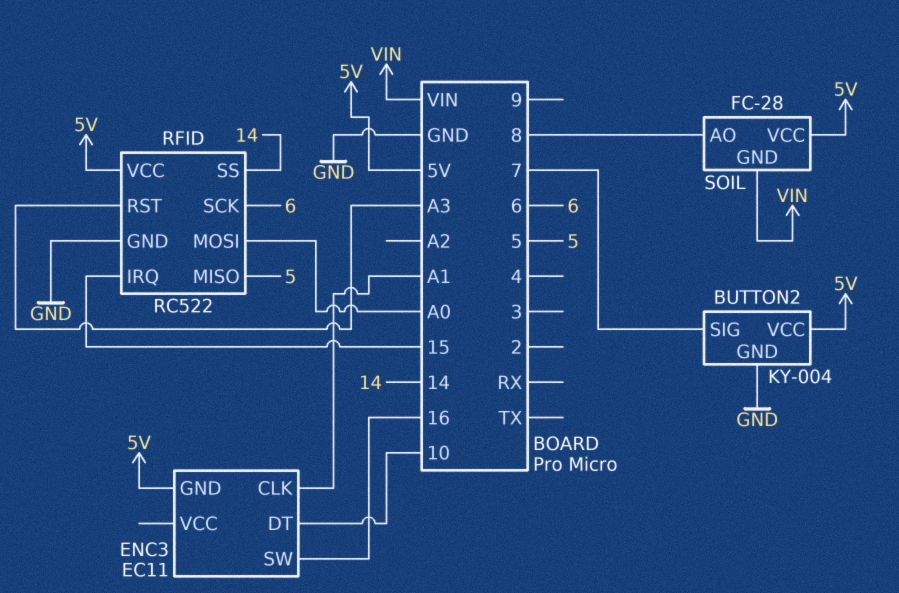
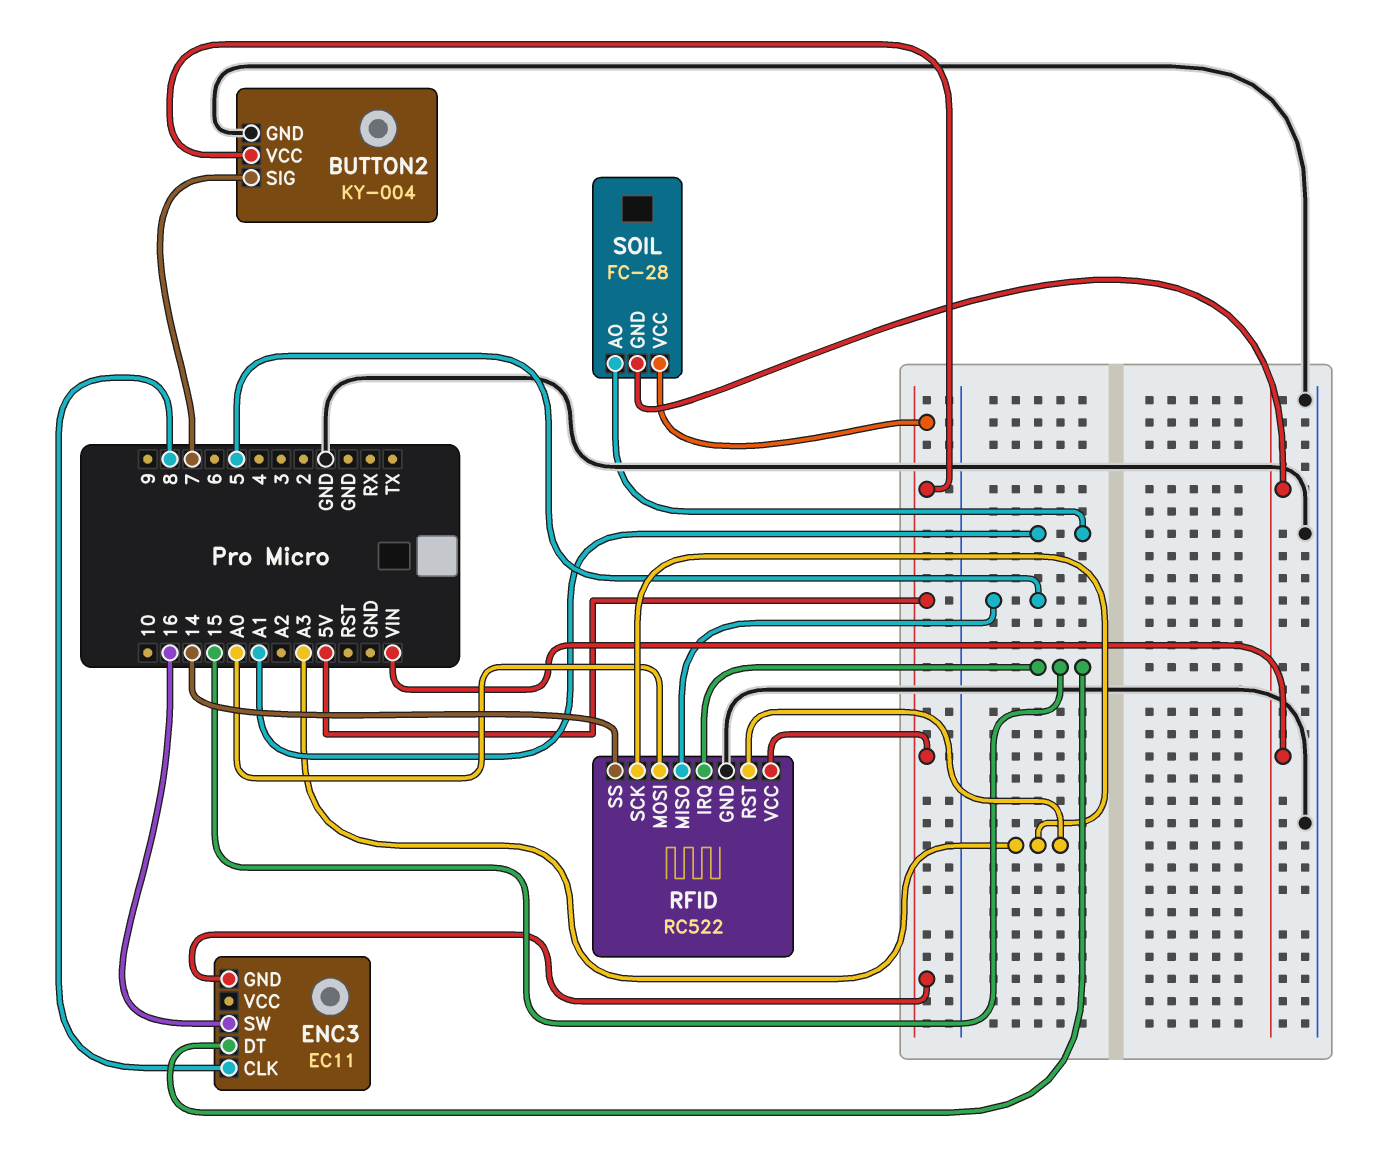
ENC3 pin CLK: A1 -> 8
ENC3 pin DT: 10 -> 15
RFID pin SCK: 6 -> A3
SOIL pin AO: 8 -> A1

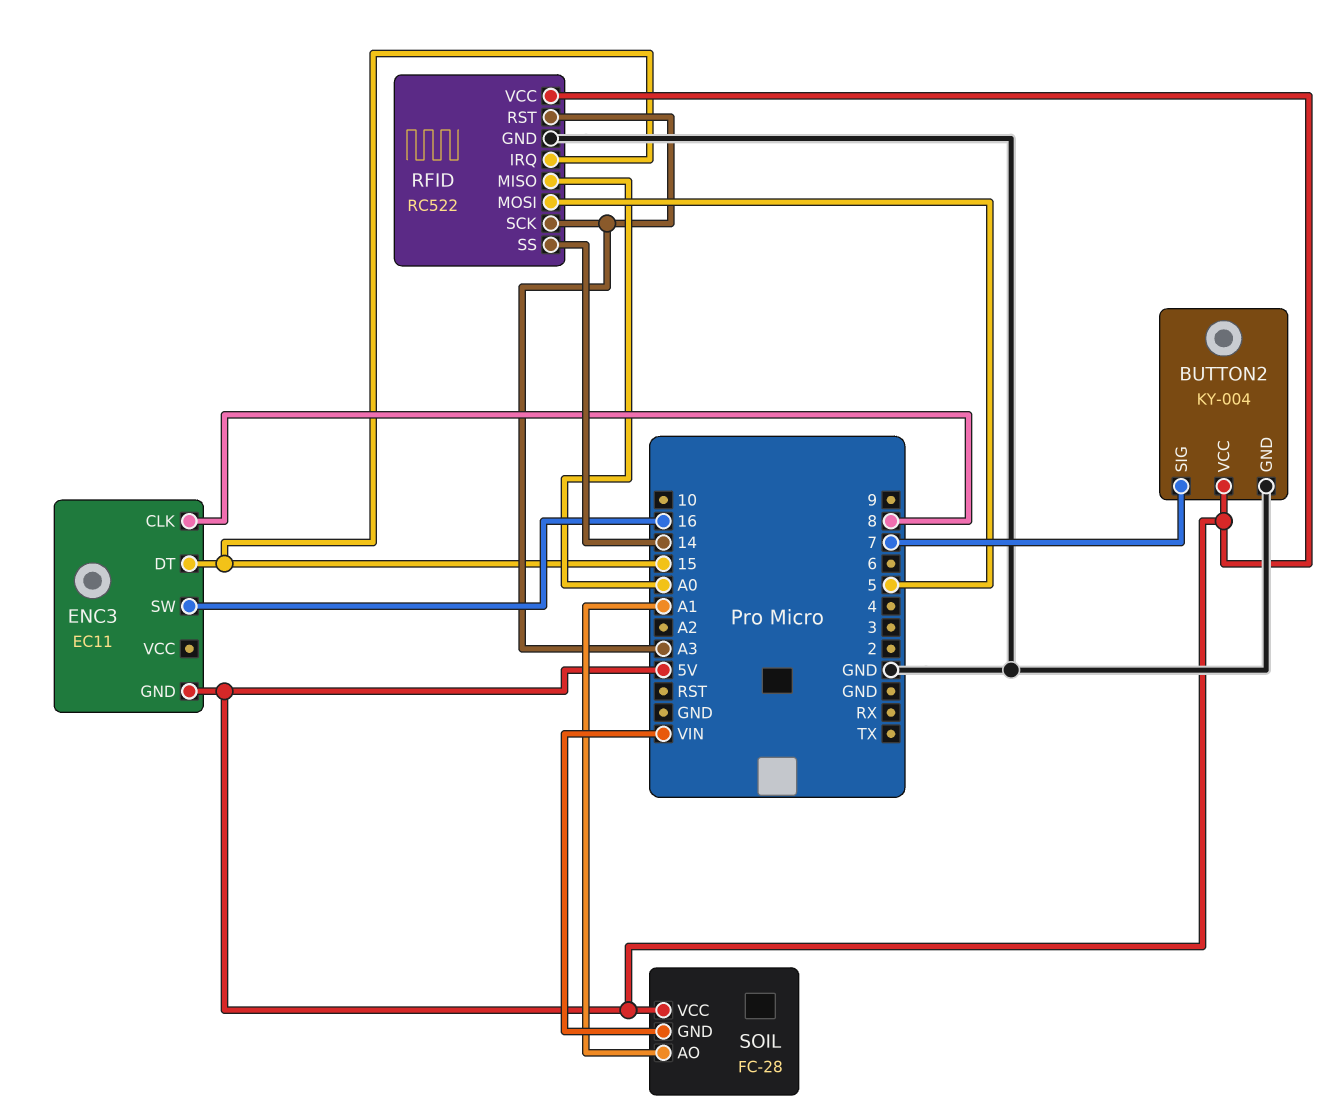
RFID pin MISO: 5 -> A0
RFID pin MOSI: A0 -> 5

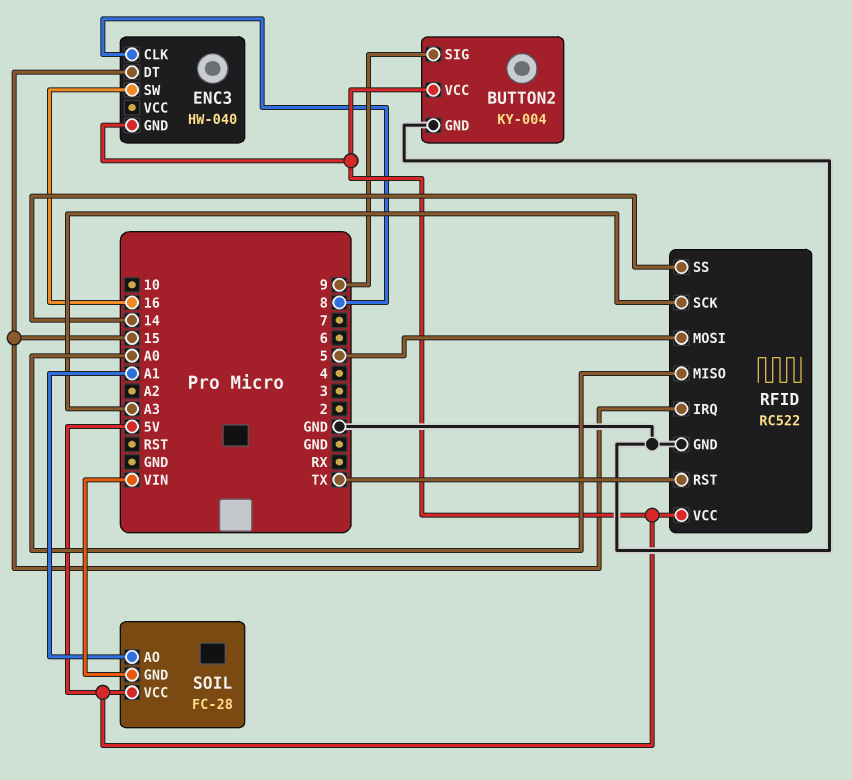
BUTTON2 pin SIG: 7 -> 9
ENC3: EC11 -> HW-040
RFID pin RST: A3 -> TX

